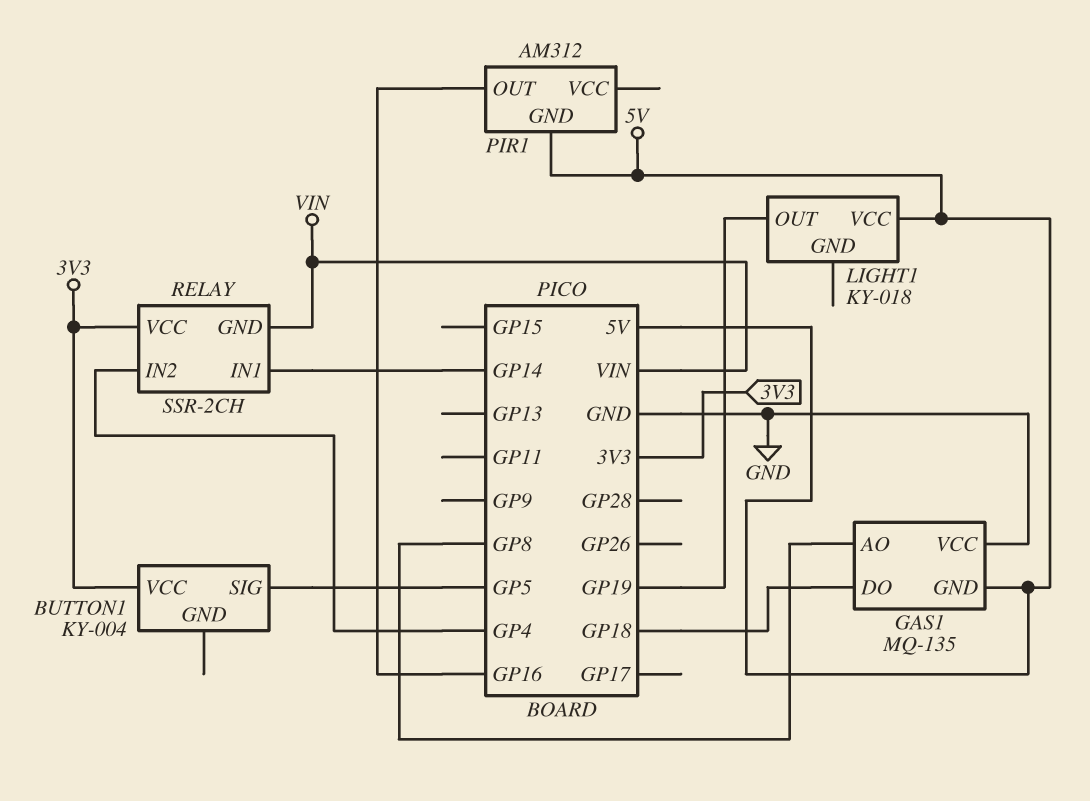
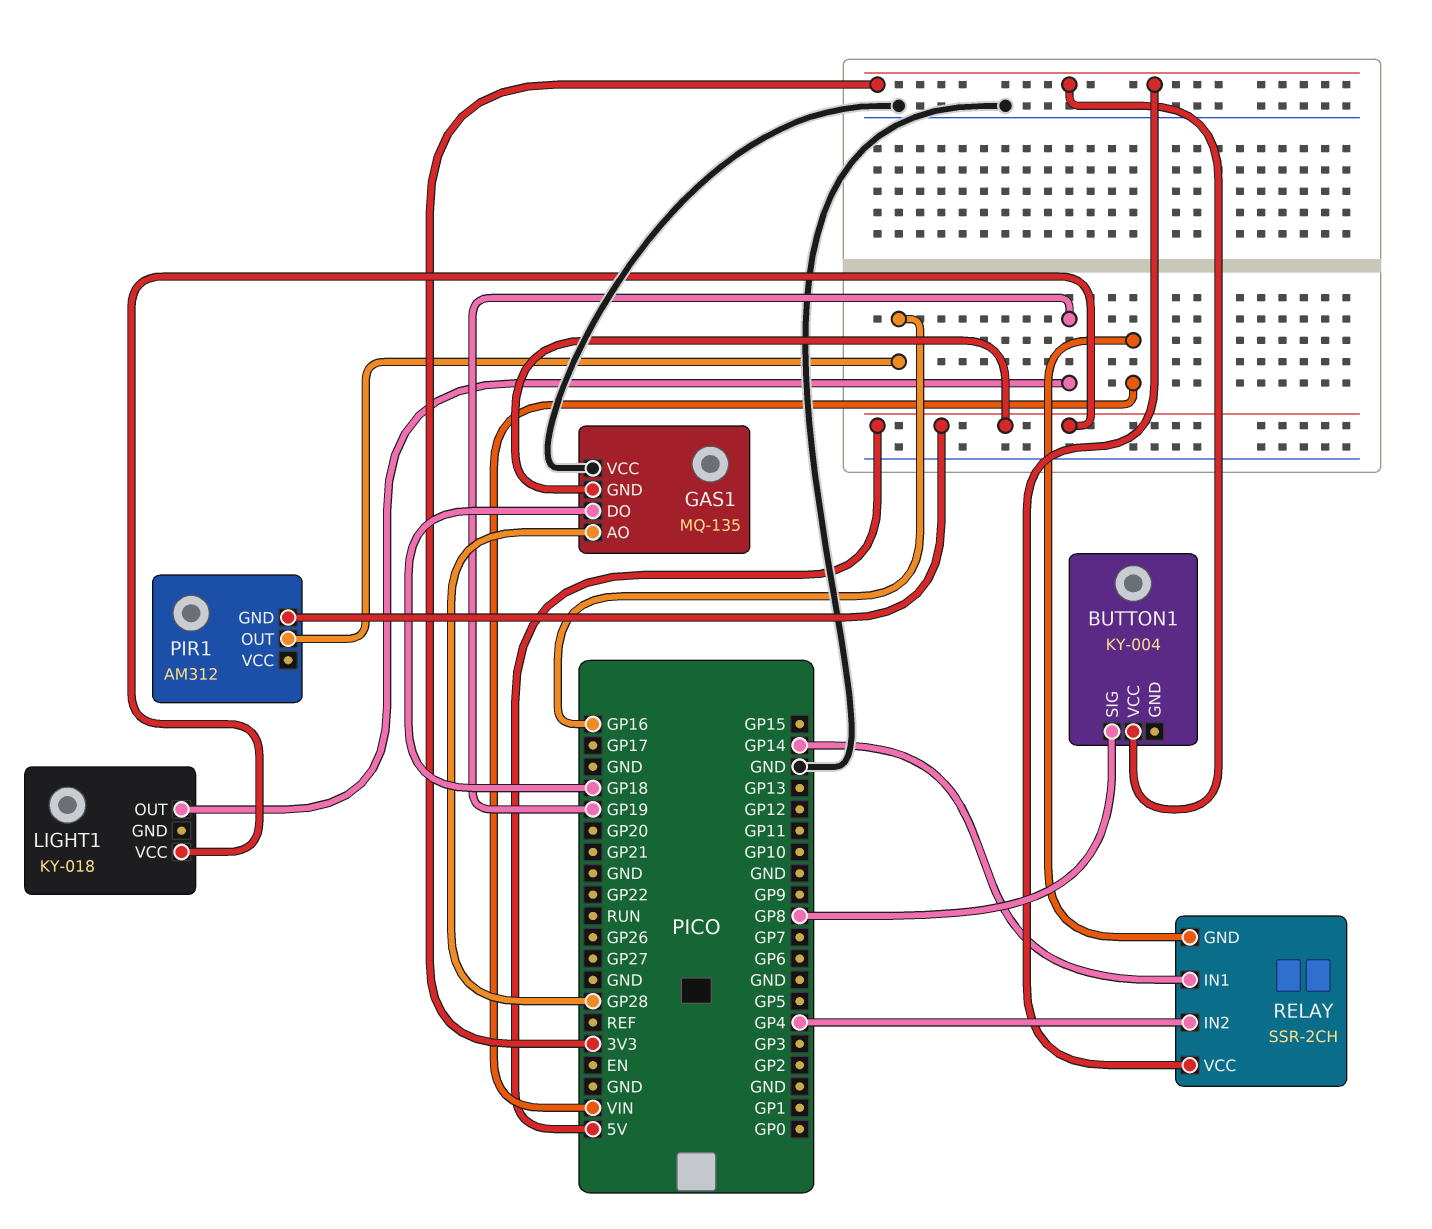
BUTTON1 pin SIG: GP5 -> GP8
GAS1 pin AO: GP8 -> GP28

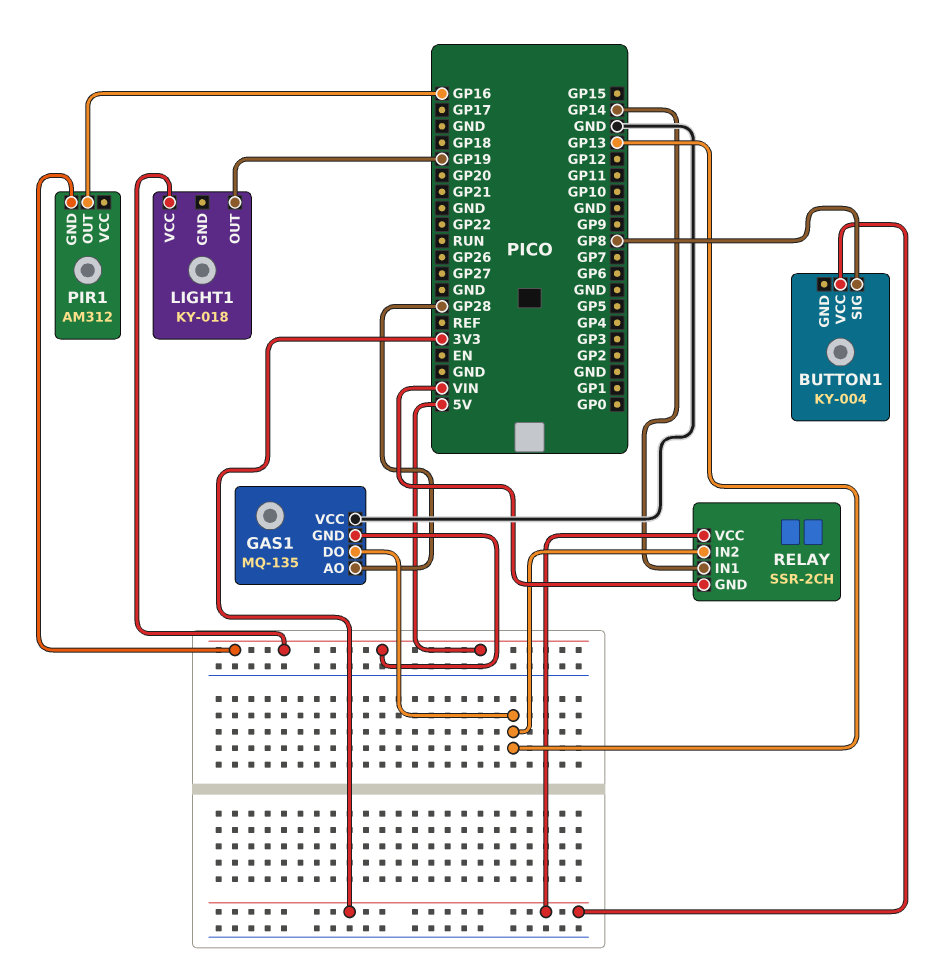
GAS1 pin DO: GP18 -> GP13
RELAY pin IN2: GP4 -> GP13

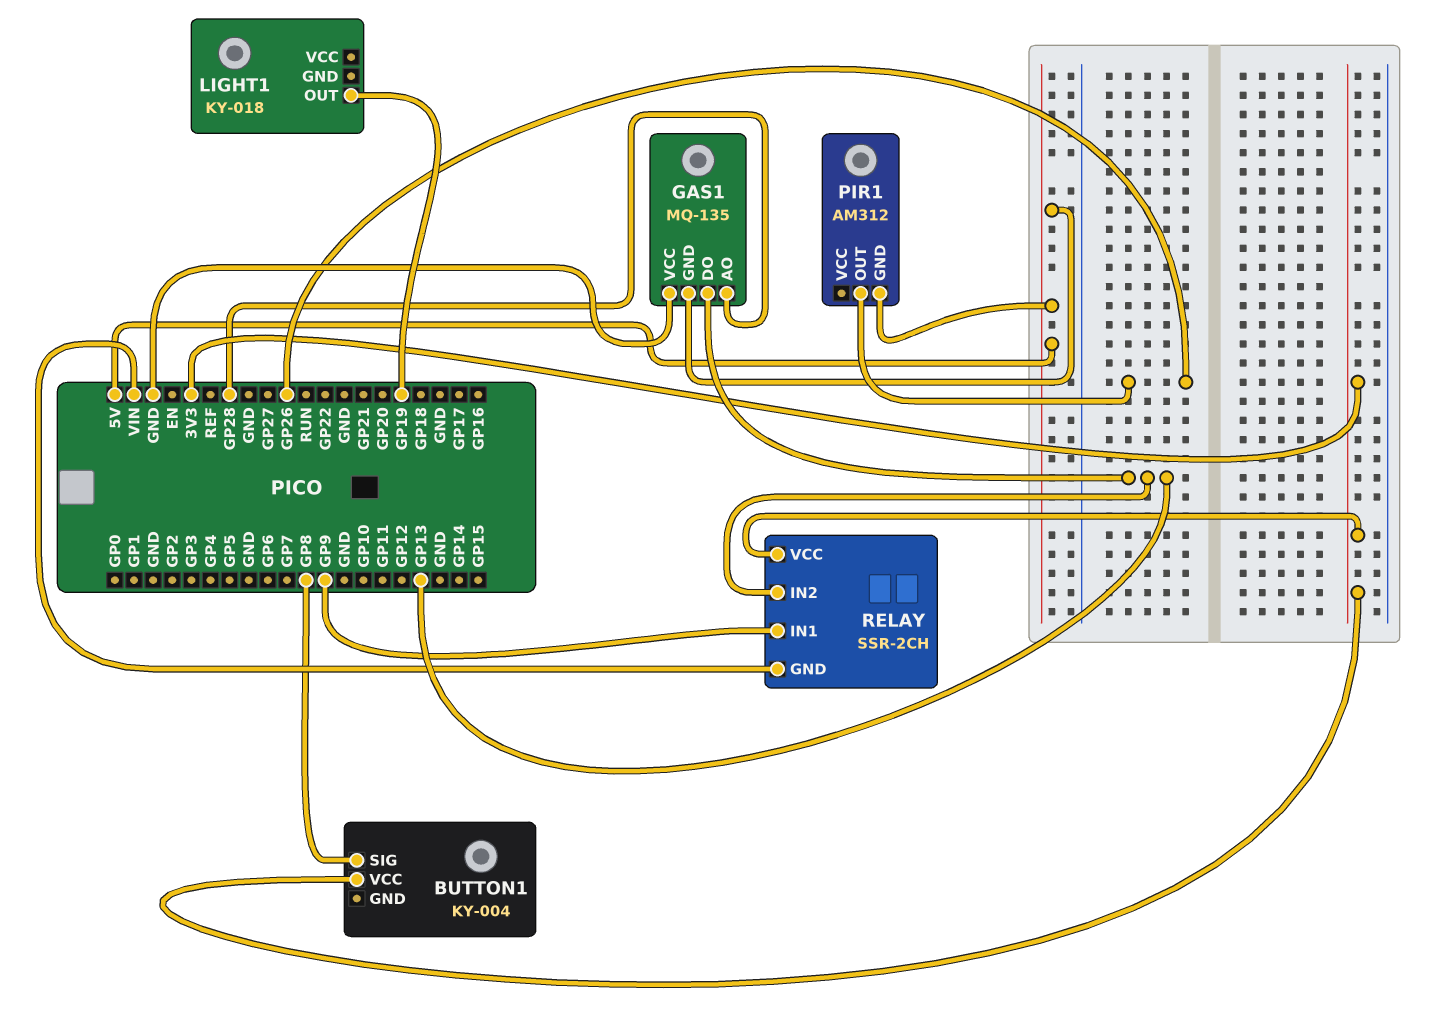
LIGHT1 pin VCC: 5V -> none
PIR1 pin OUT: GP16 -> GP26
RELAY pin IN1: GP14 -> GP9

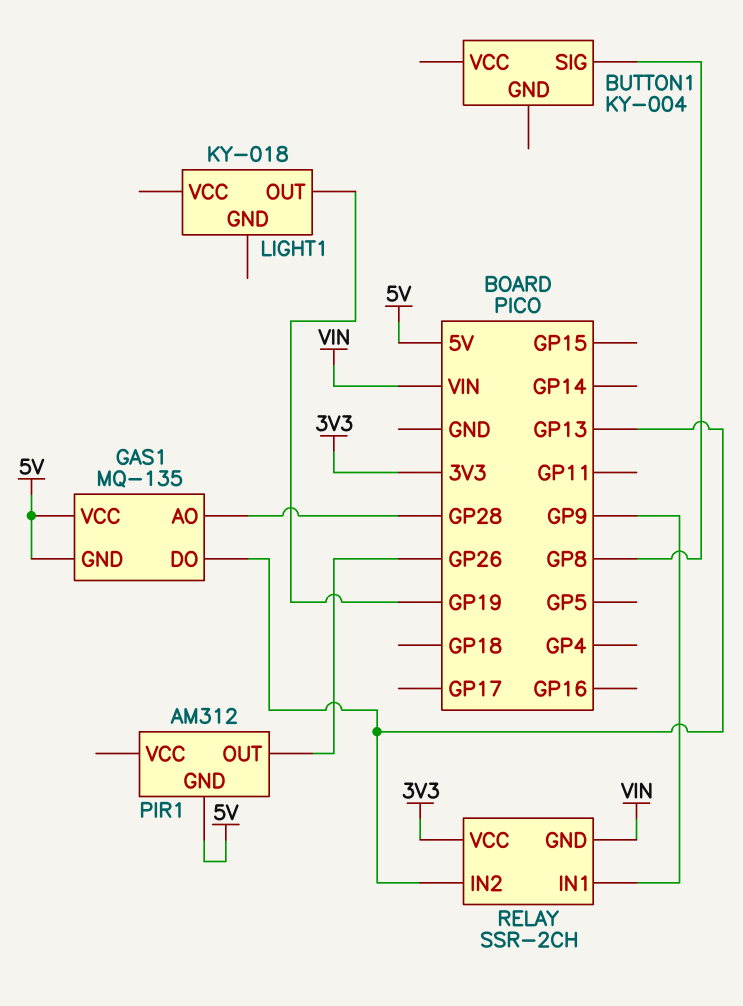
BUTTON1 pin VCC: 3V3 -> none
GAS1 pin VCC: GND -> 5V

